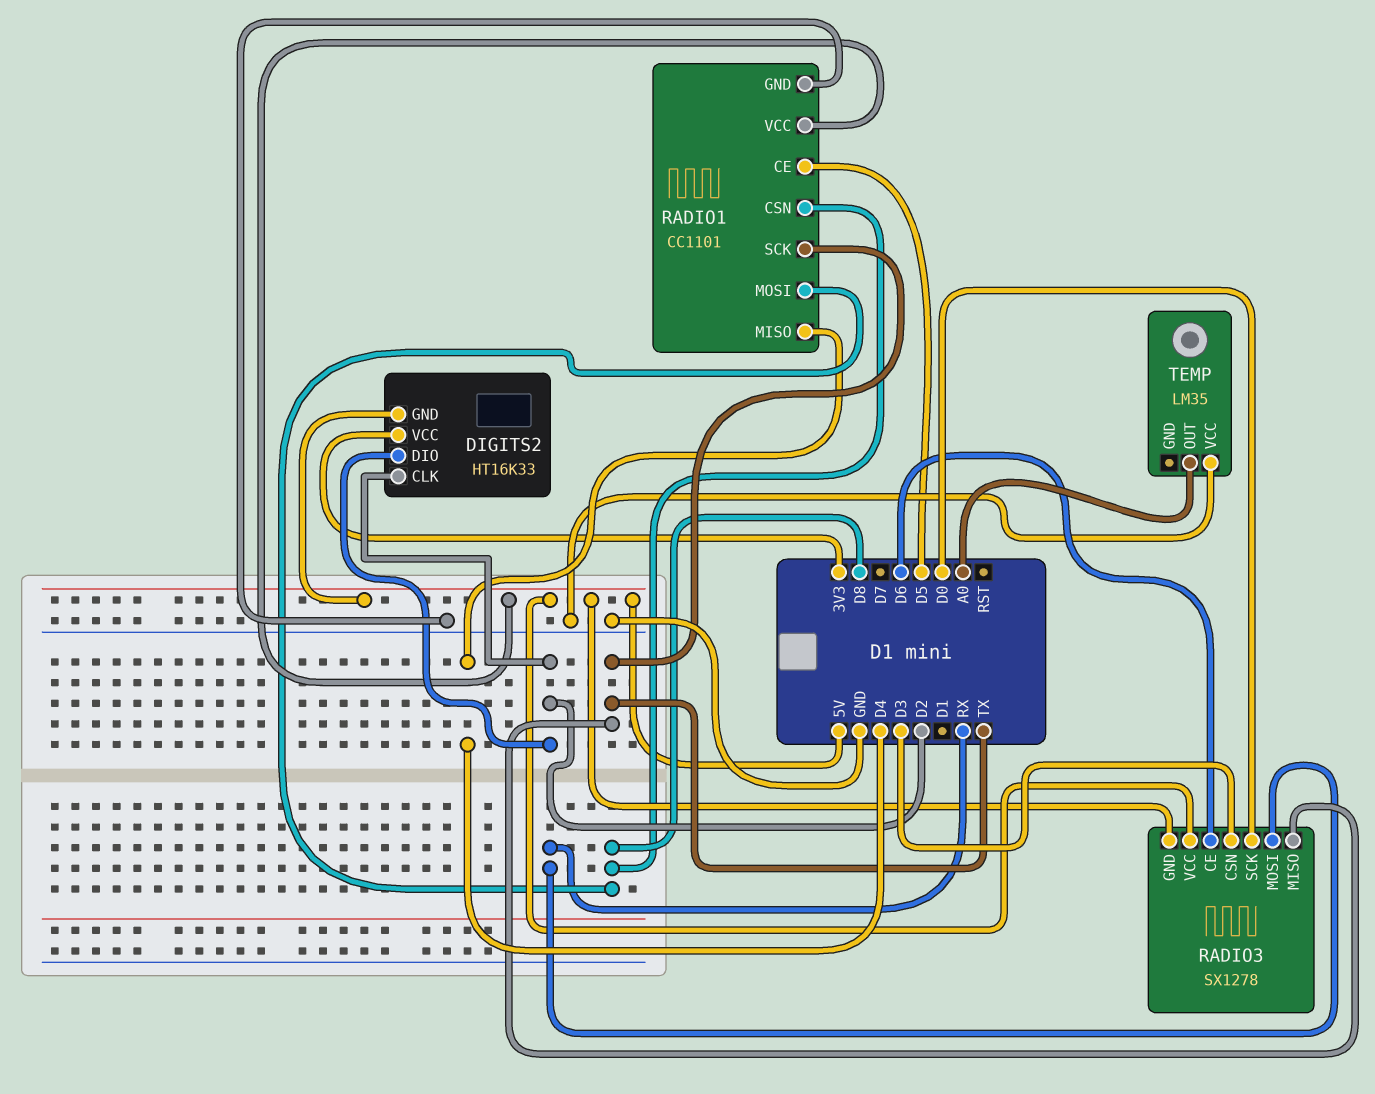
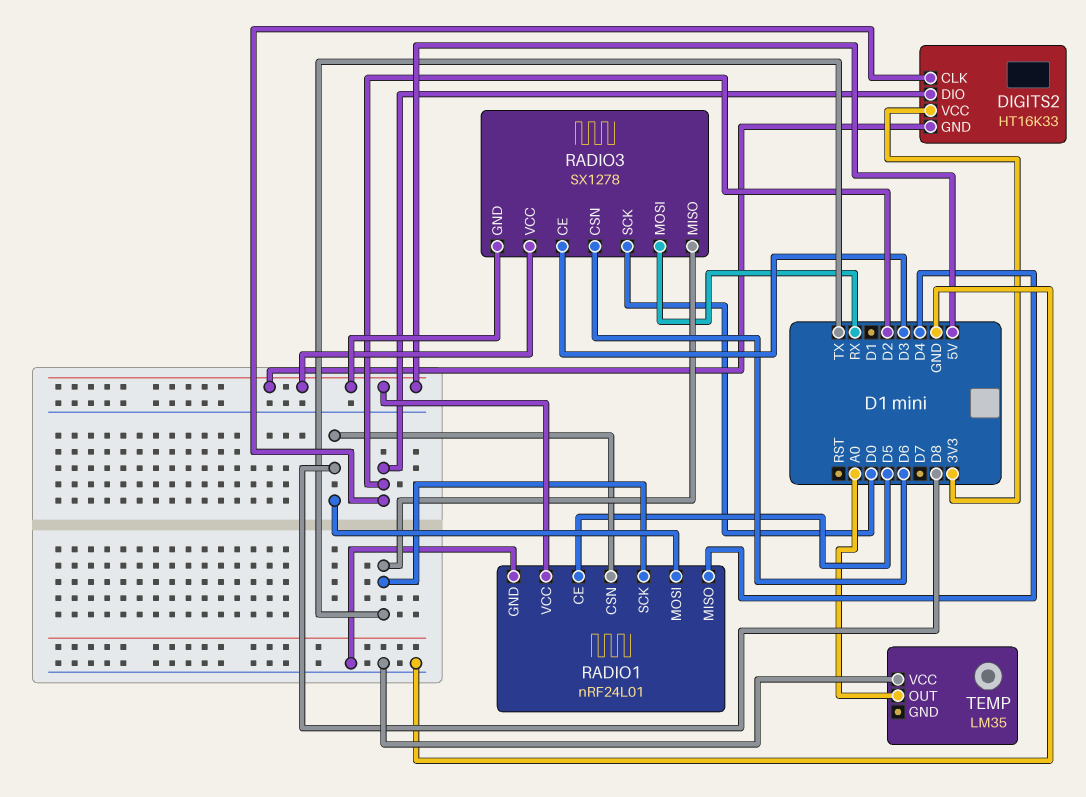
RADIO1: CC1101 -> nRF24L01
RADIO3 pin CE: D6 -> D3
RADIO3 pin CSN: D3 -> D6

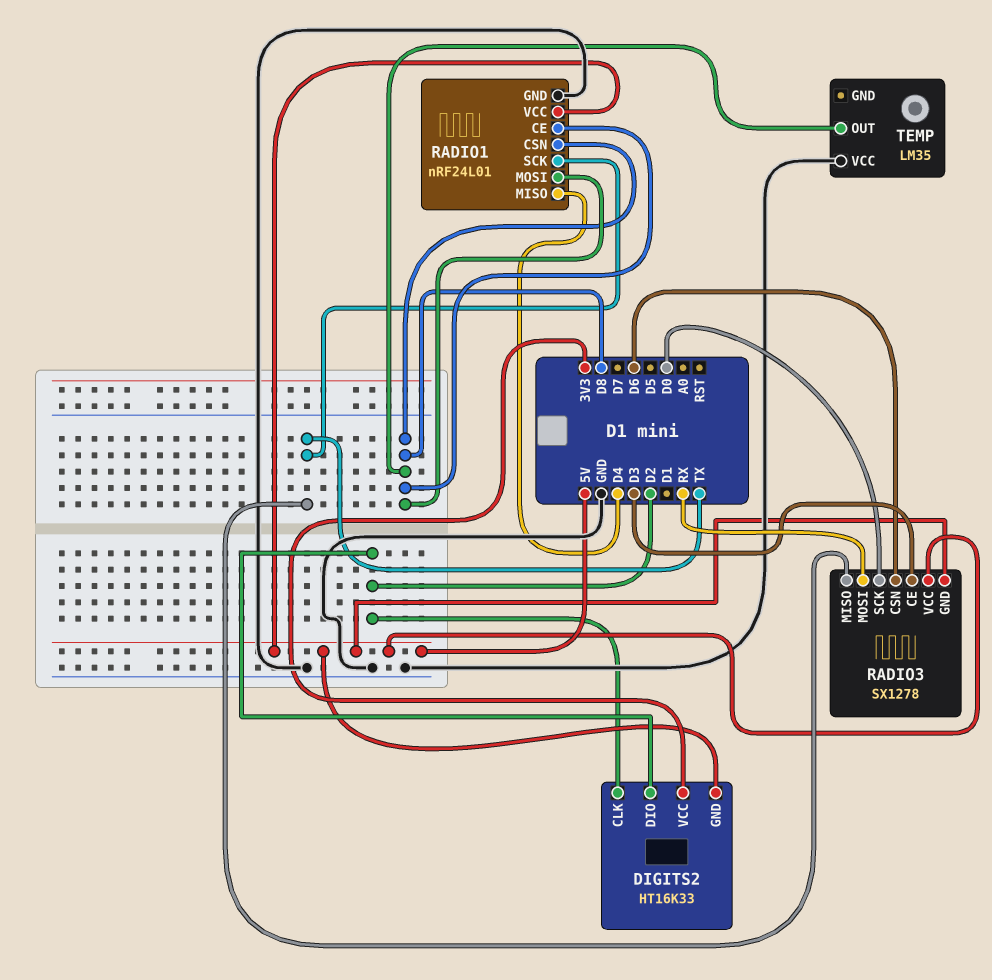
RADIO1 pin CE: D5 -> D8
TEMP pin OUT: A0 -> D8

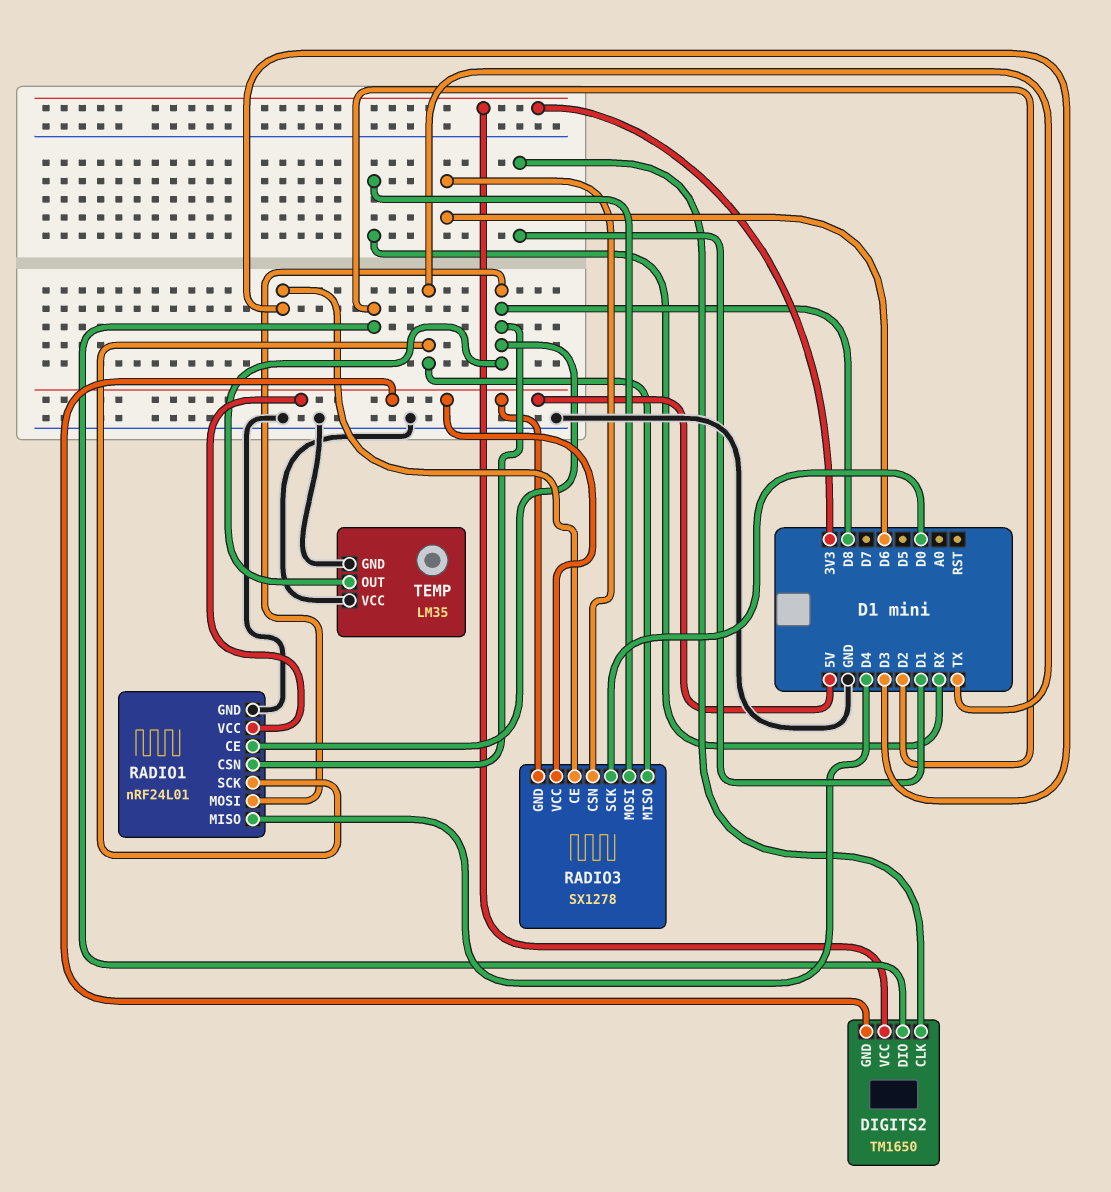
DIGITS2: HT16K33 -> TM1650
DIGITS2 pin CLK: D2 -> D1
TEMP pin GND: none -> GND

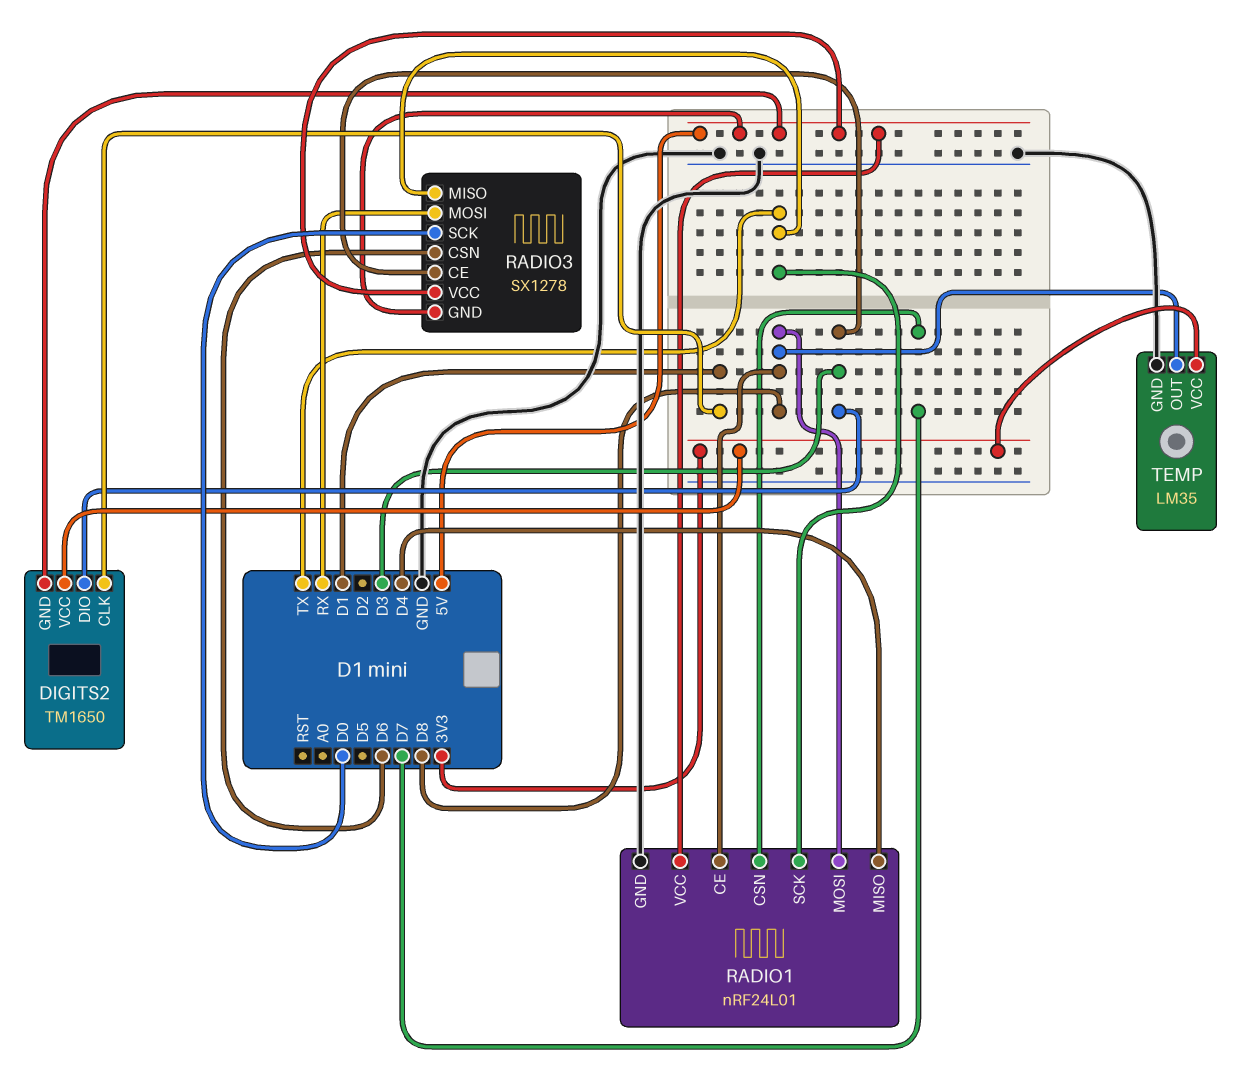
DIGITS2 pin DIO: D2 -> D3
RADIO1 pin CSN: D8 -> D7
TEMP pin VCC: GND -> 3V3

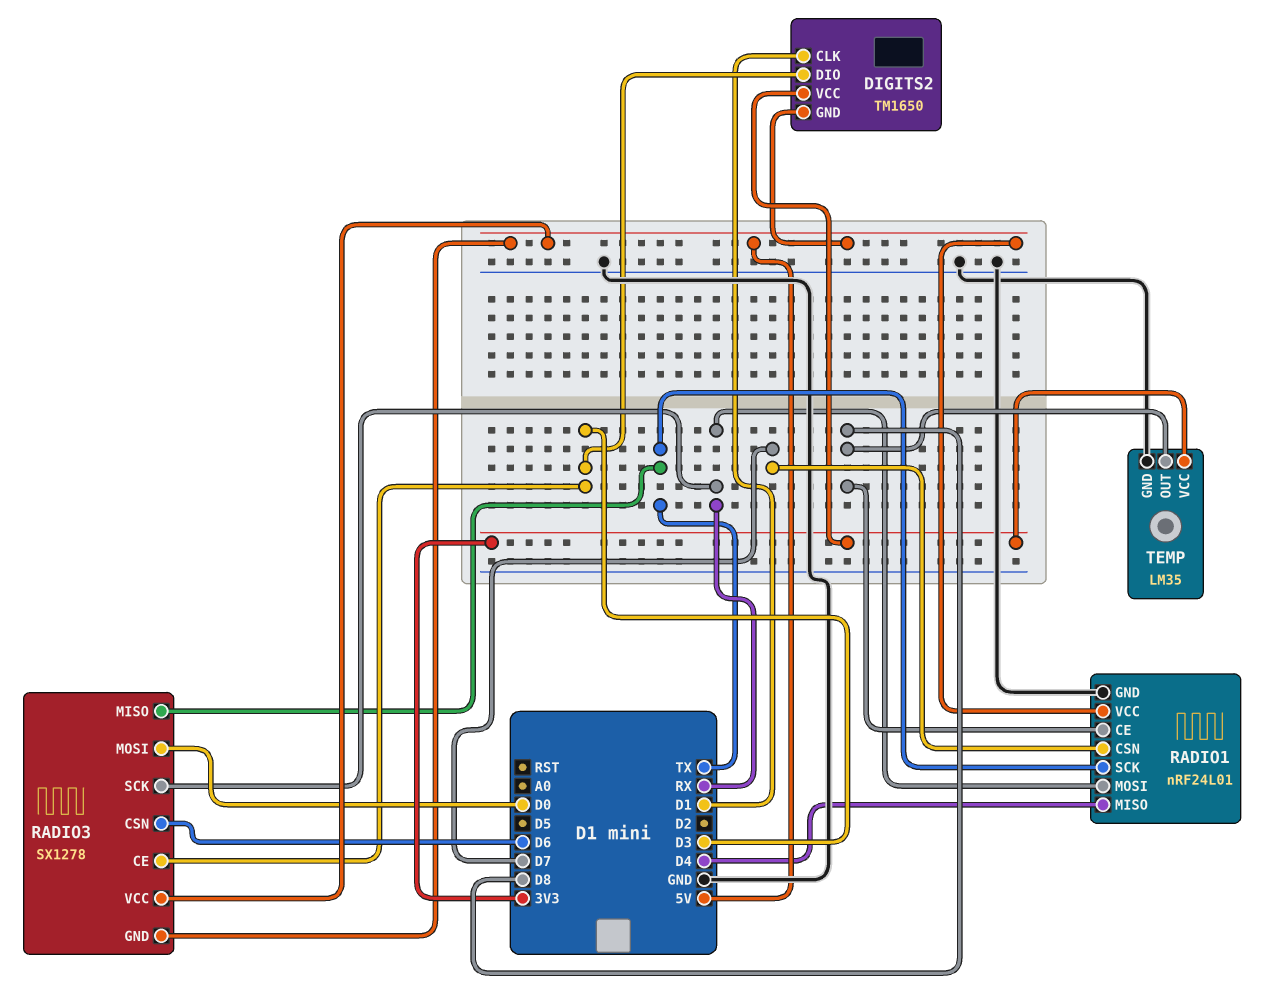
RADIO1 pin MOSI: D8 -> RX
RADIO3 pin MOSI: RX -> D0
RADIO3 pin SCK: D0 -> RX

